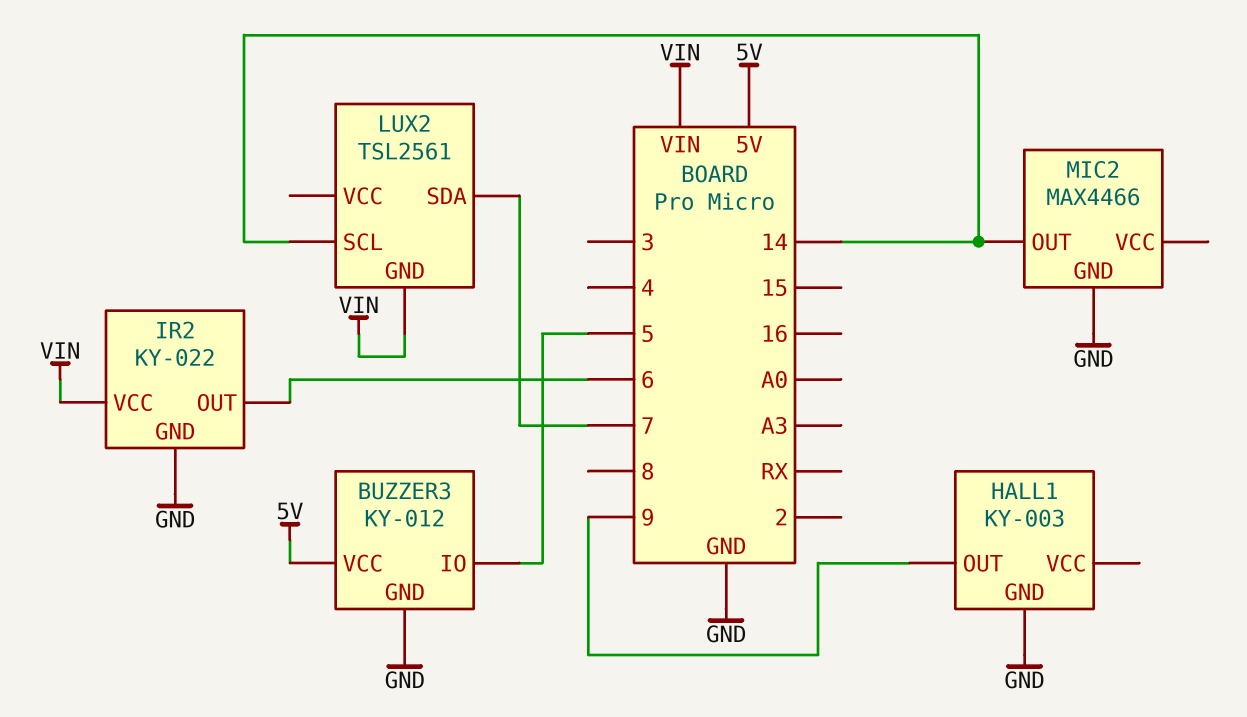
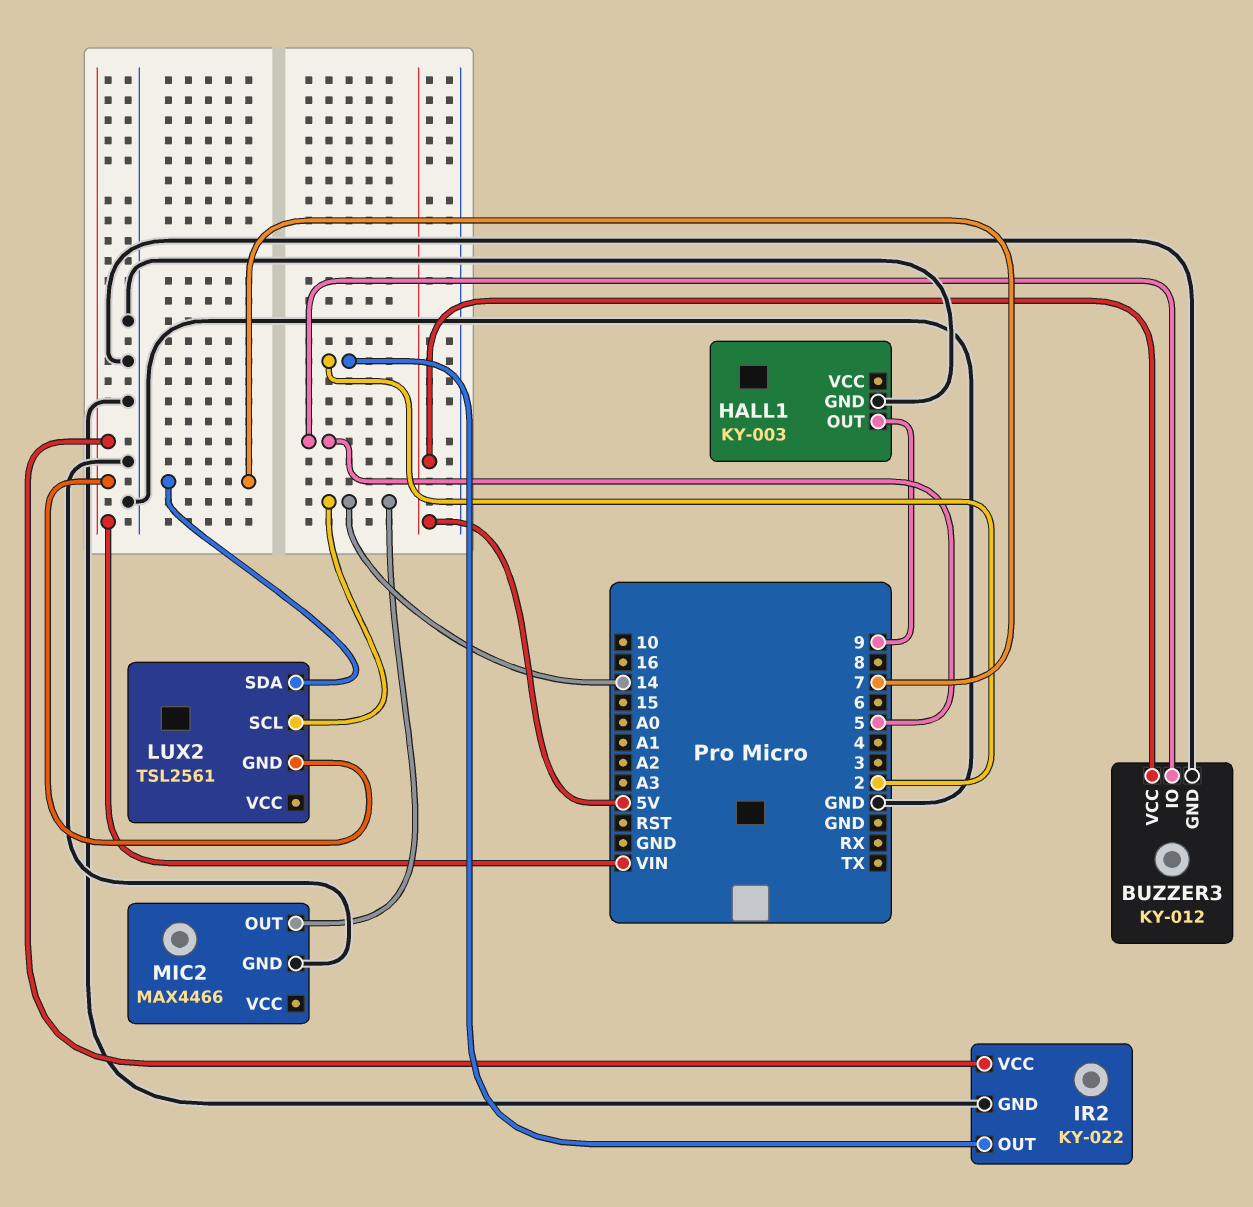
IR2 pin OUT: 6 -> 2

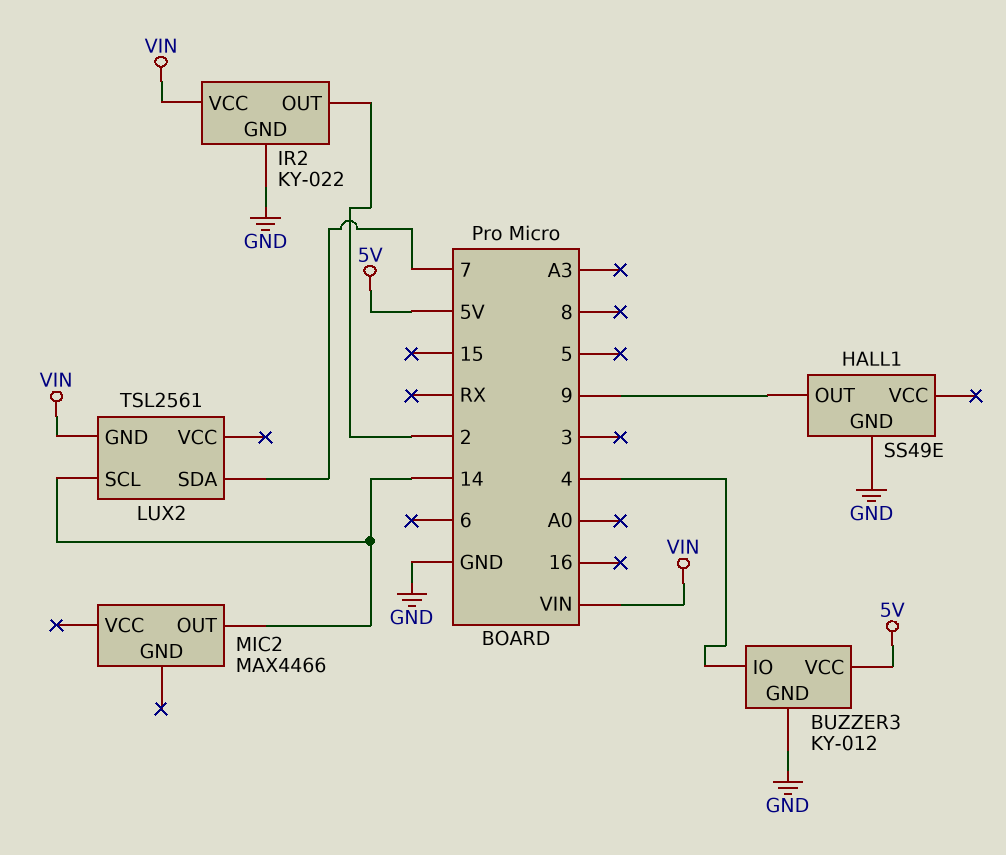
BUZZER3 pin IO: 5 -> 4
HALL1: KY-003 -> SS49E
MIC2 pin GND: GND -> none

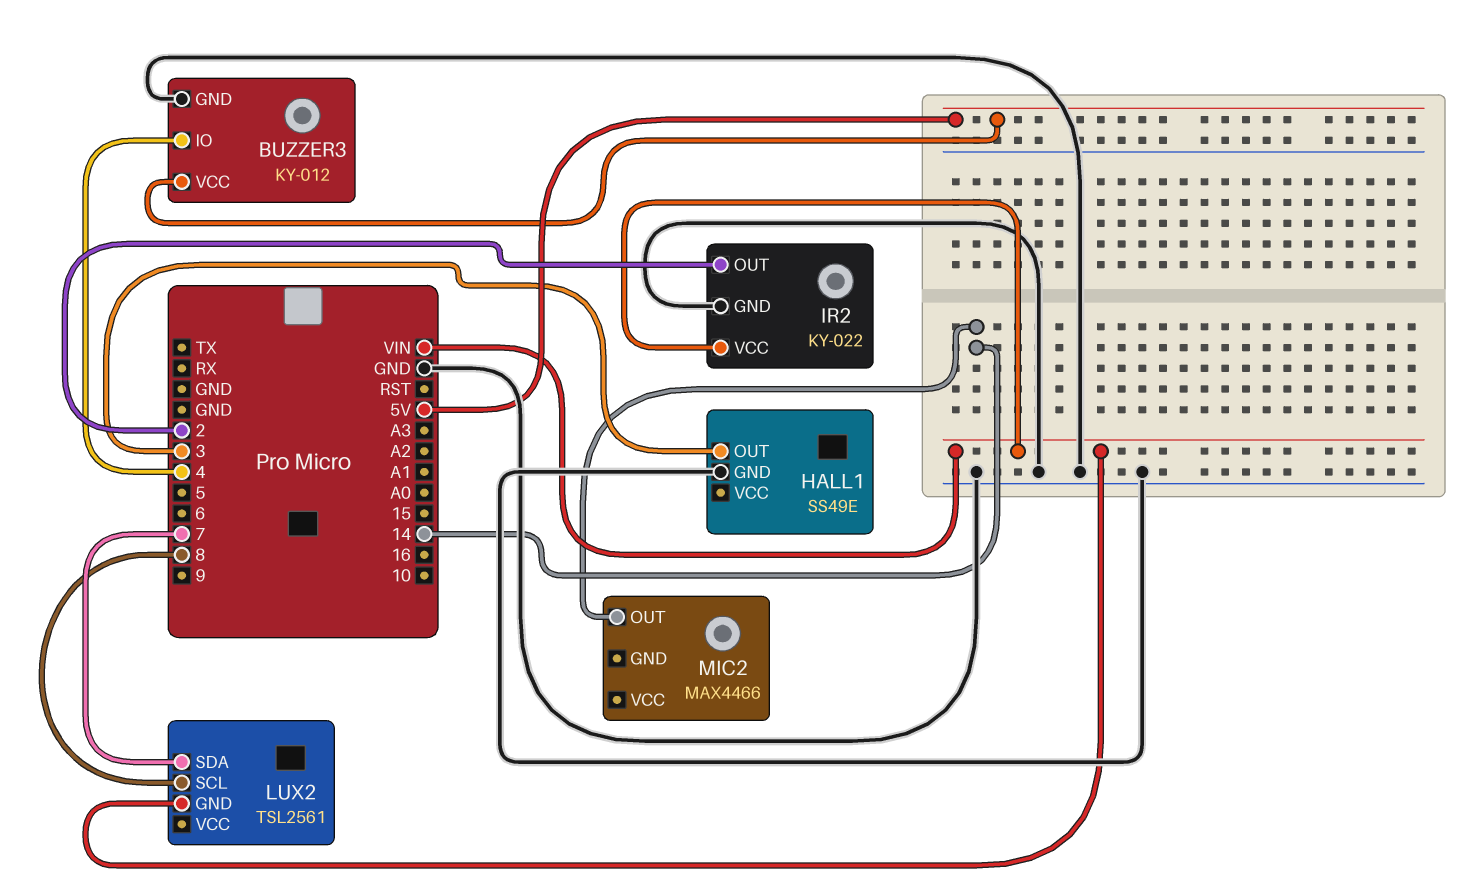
HALL1 pin OUT: 9 -> 3
LUX2 pin SCL: 14 -> 8

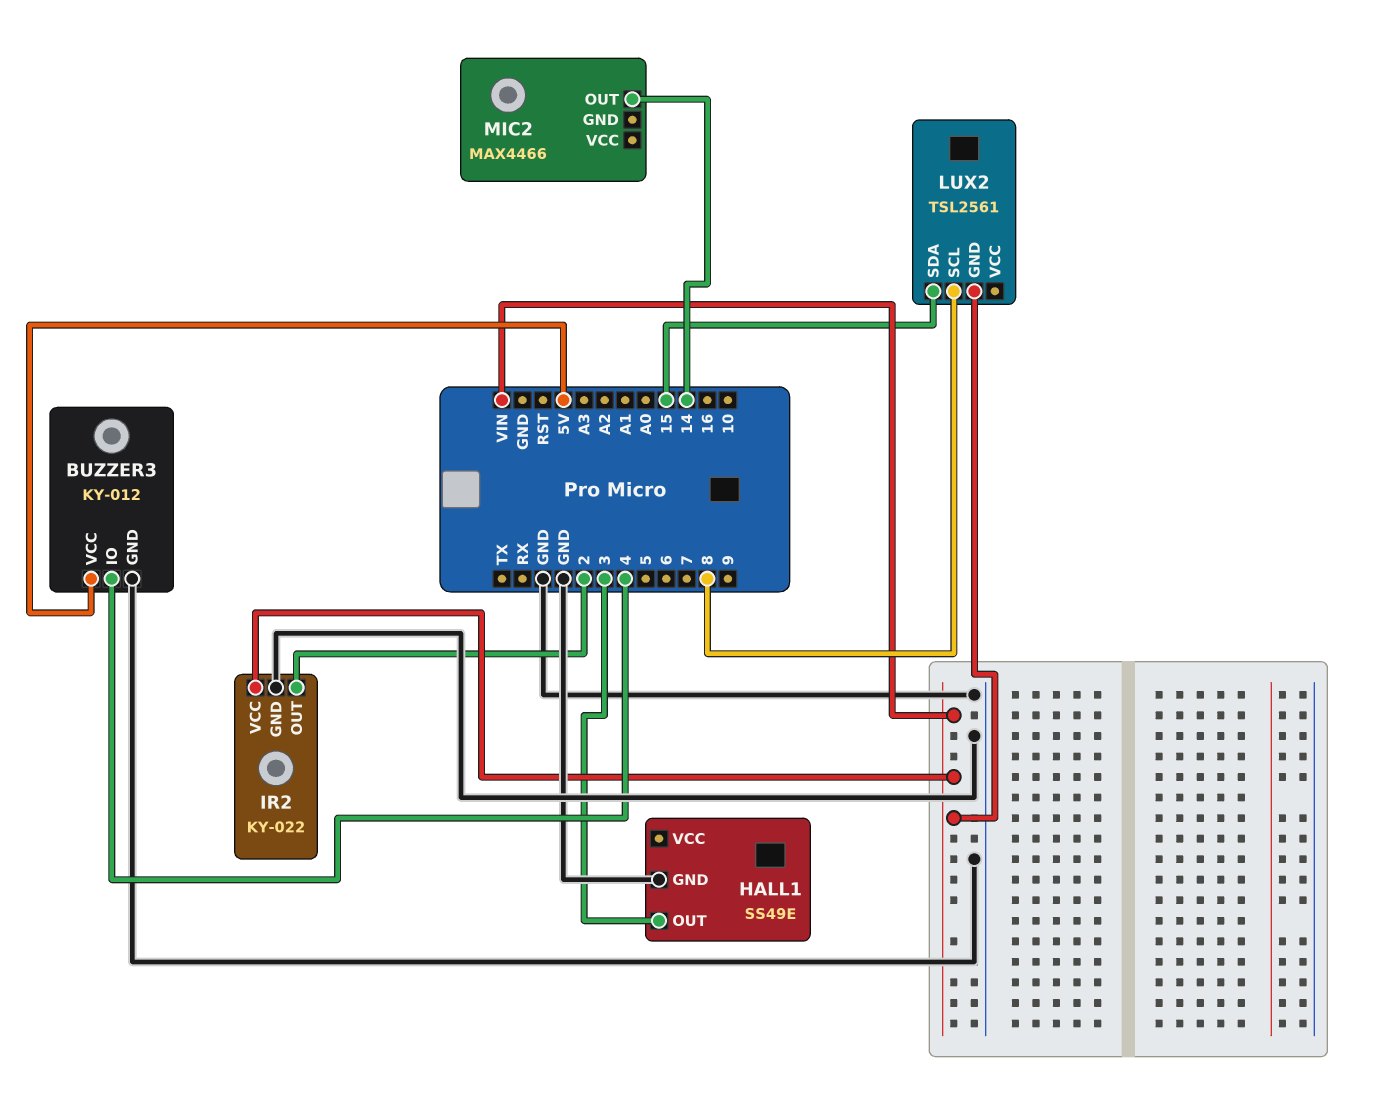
LUX2 pin SDA: 7 -> 15

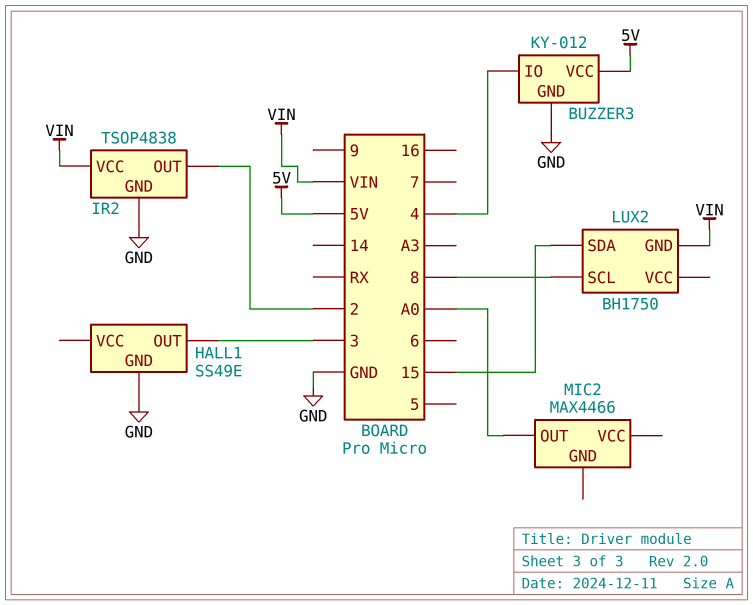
IR2: KY-022 -> TSOP4838
LUX2: TSL2561 -> BH1750
MIC2 pin OUT: 14 -> A0

